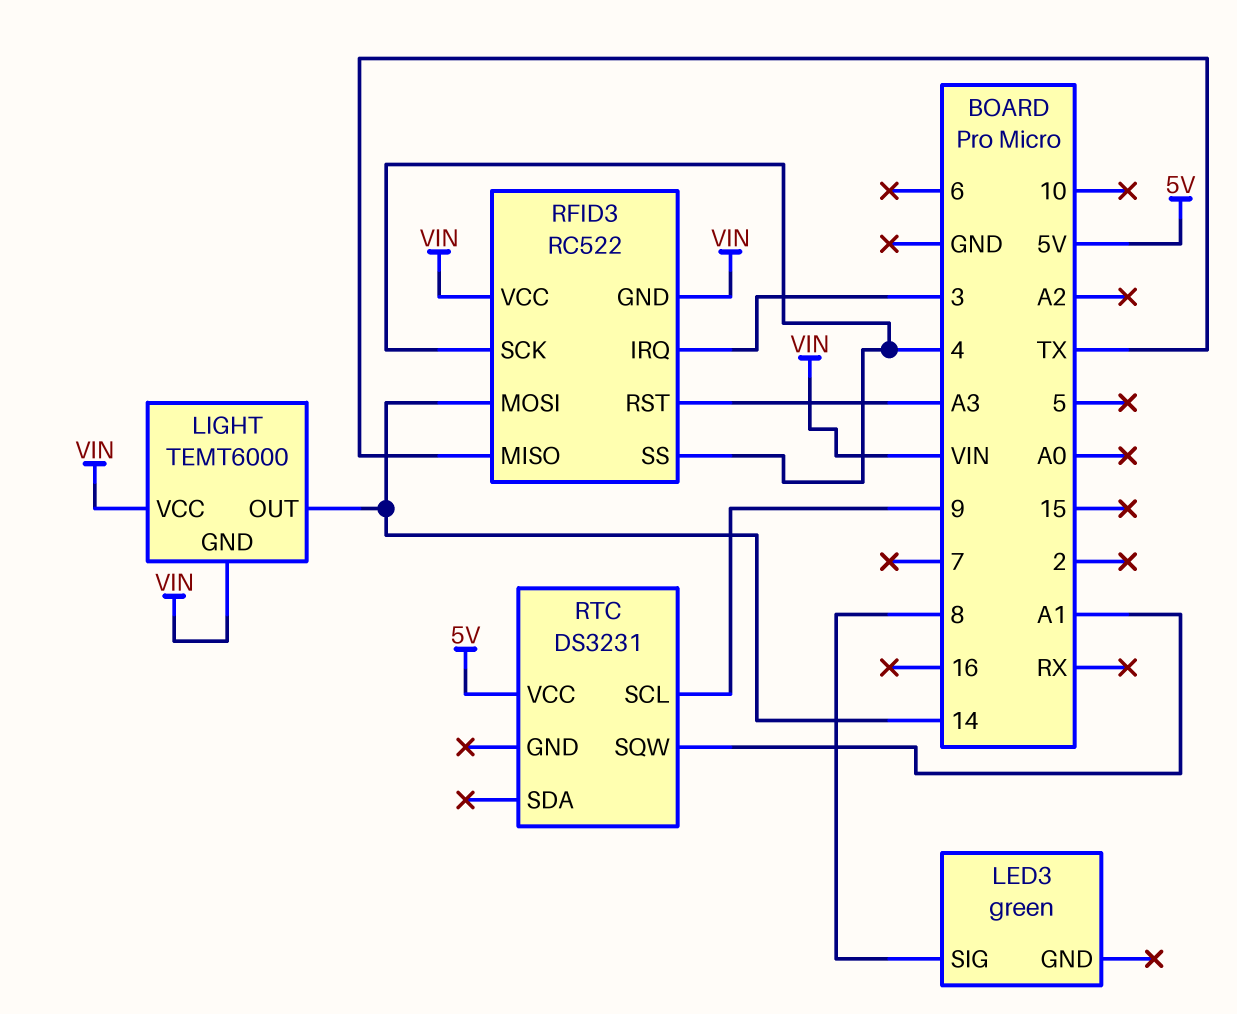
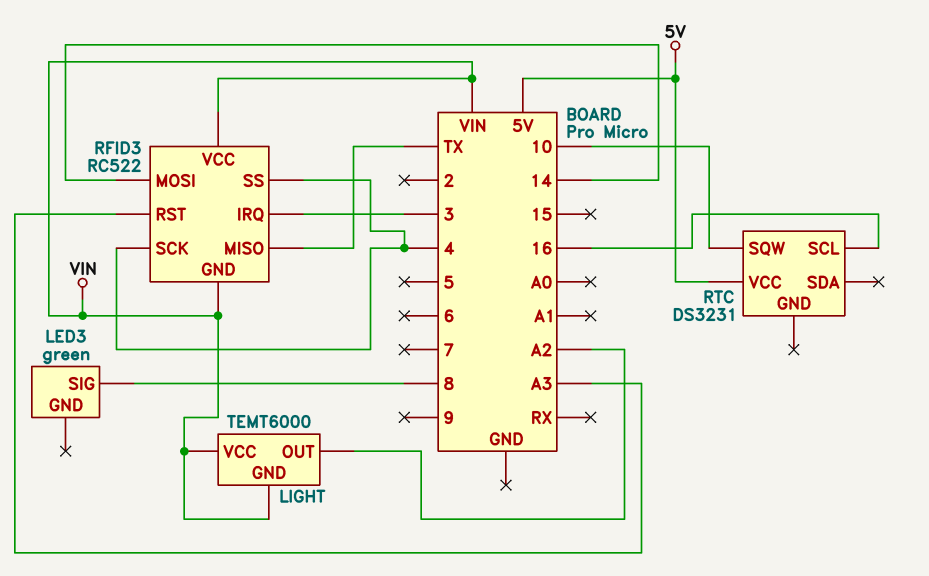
LIGHT pin OUT: 14 -> A2
RTC pin SCL: 9 -> 16
RTC pin SQW: A1 -> 10

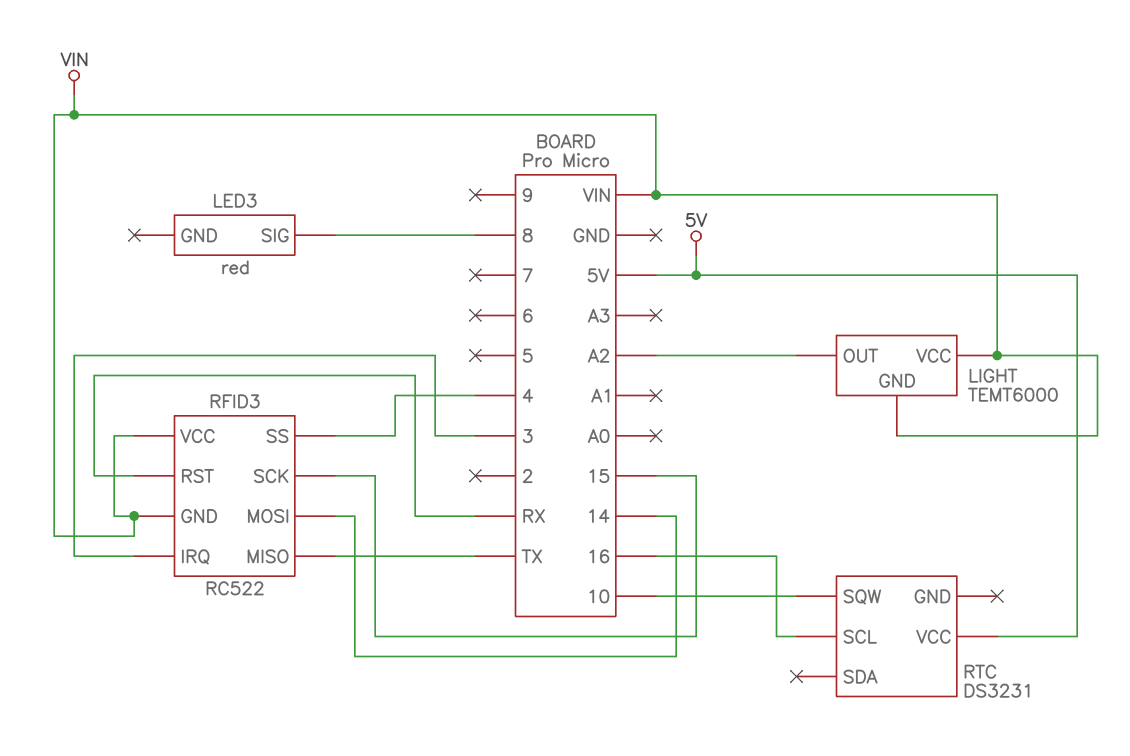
LED3: green -> red
RFID3 pin RST: A3 -> RX
RFID3 pin SCK: 4 -> 15

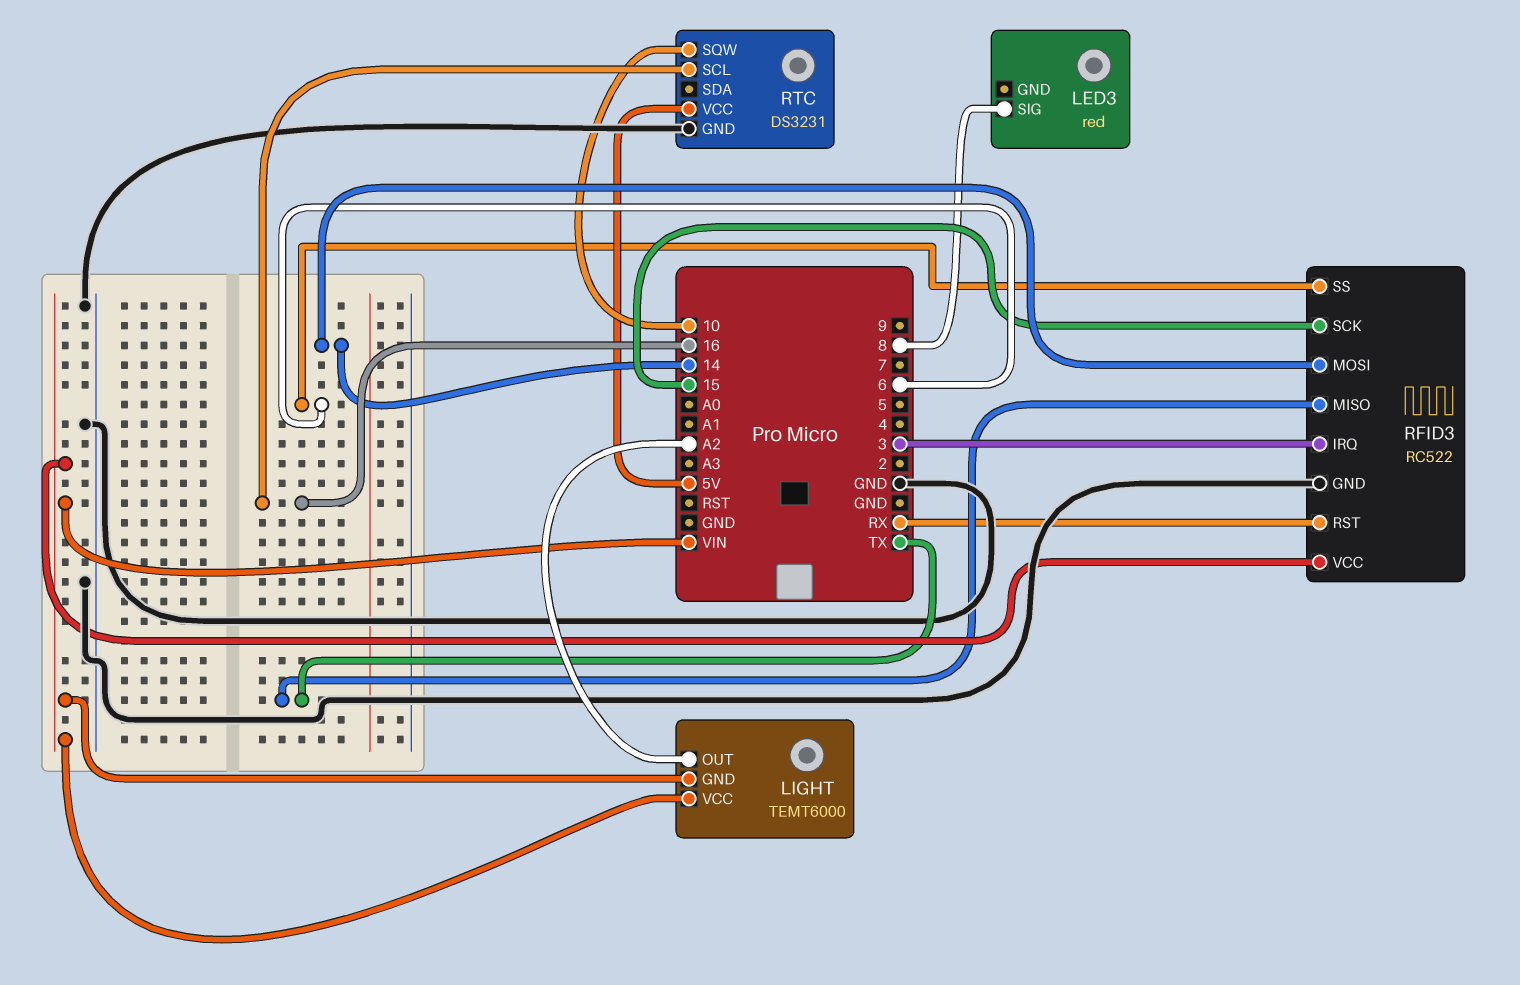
RFID3 pin GND: VIN -> GND
RFID3 pin SS: 4 -> 6
RTC pin GND: none -> GND

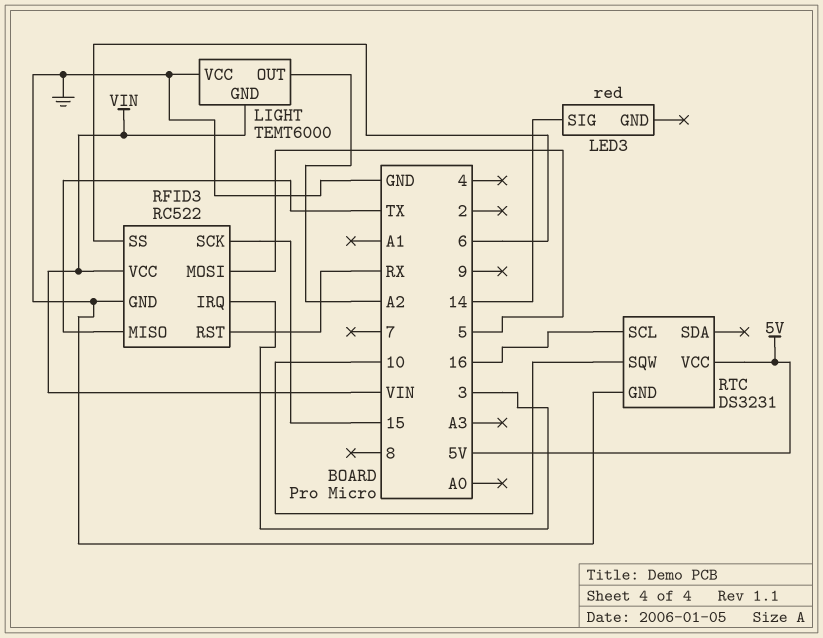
LED3 pin SIG: 8 -> 14
LIGHT pin VCC: VIN -> GND
RFID3 pin MOSI: 14 -> 5

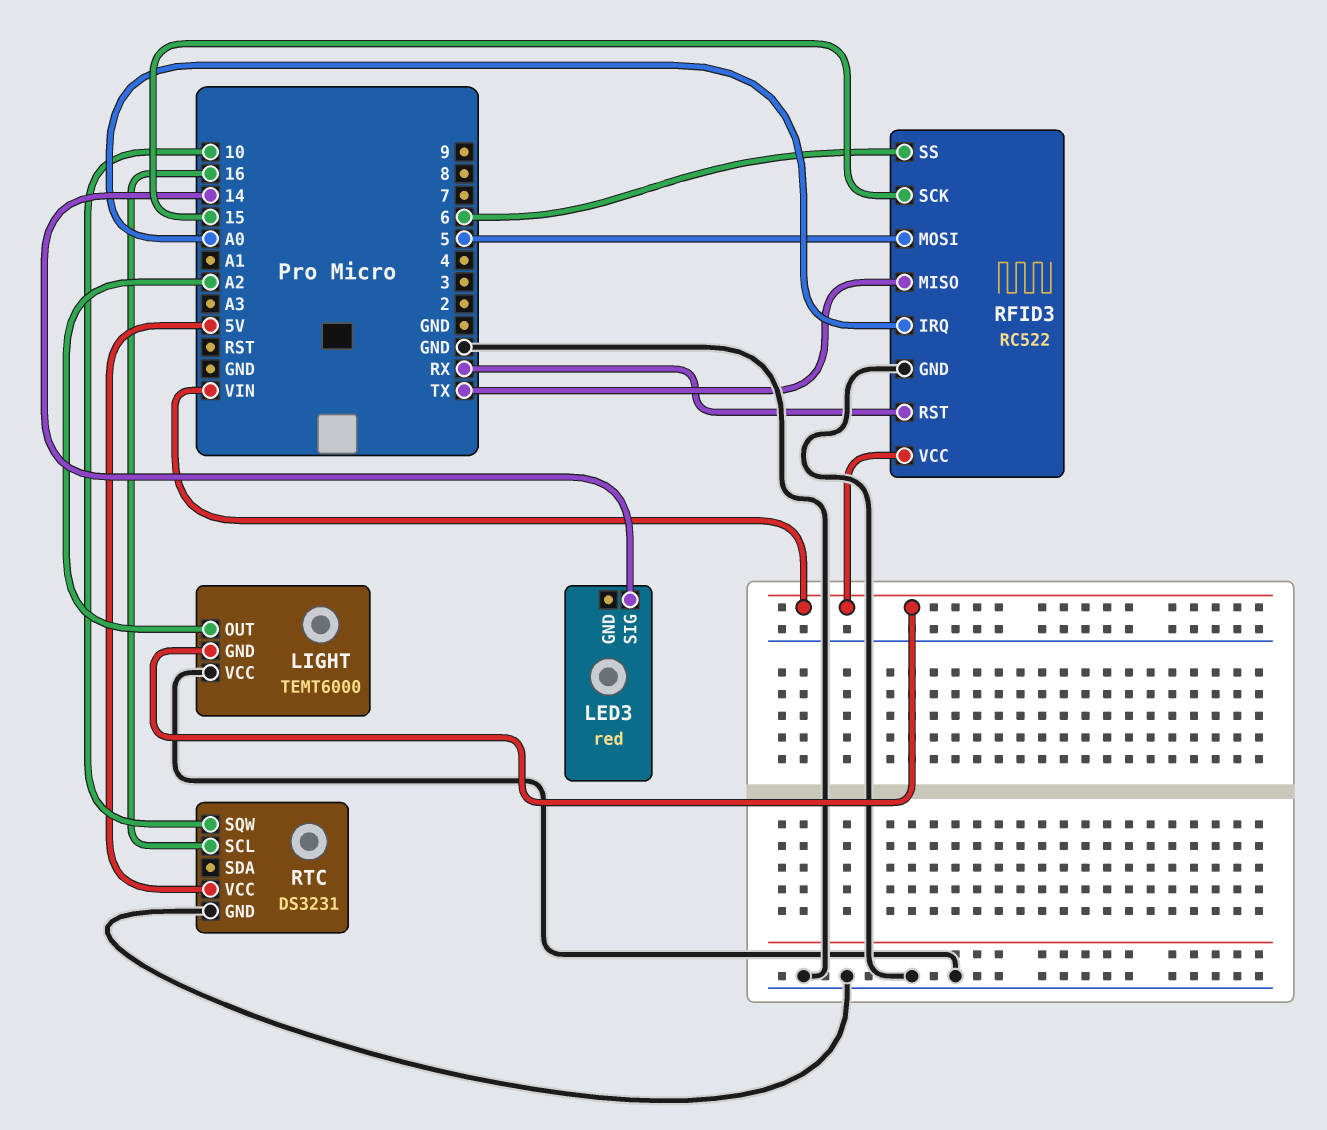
RFID3 pin IRQ: 3 -> A0

